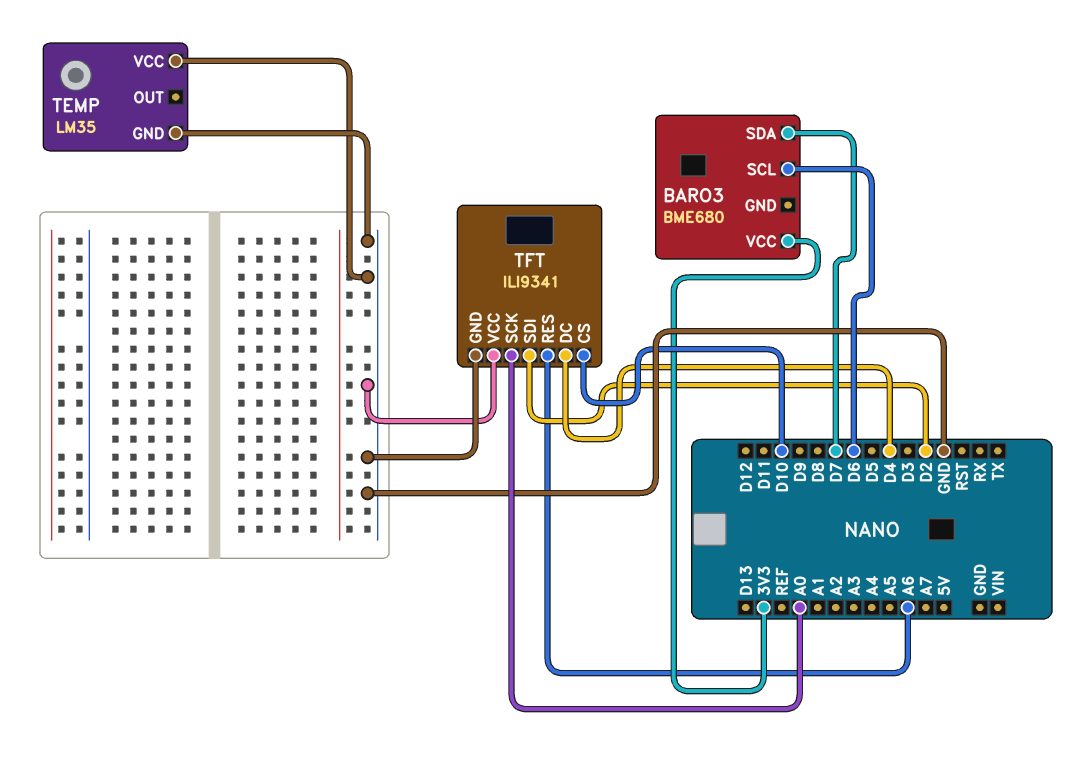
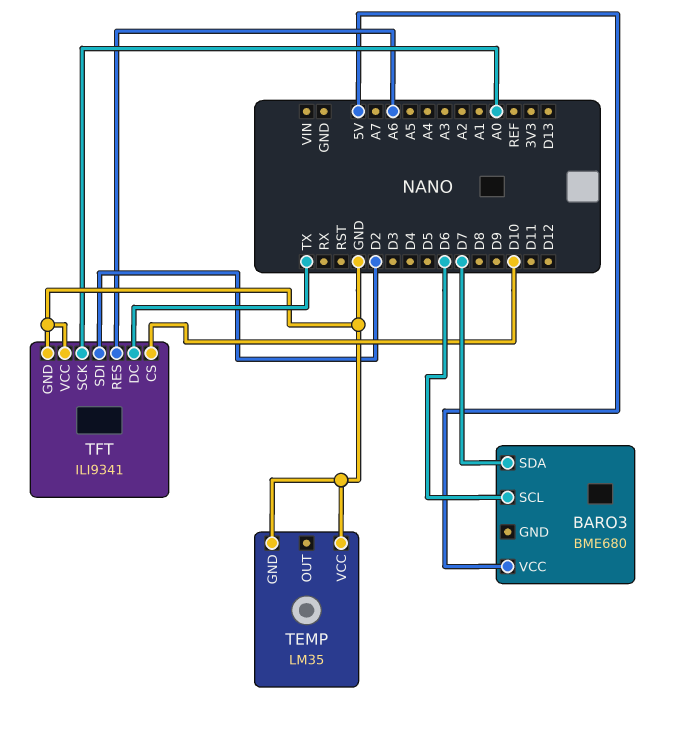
BARO3 pin VCC: 3V3 -> 5V
TFT pin DC: D4 -> TX

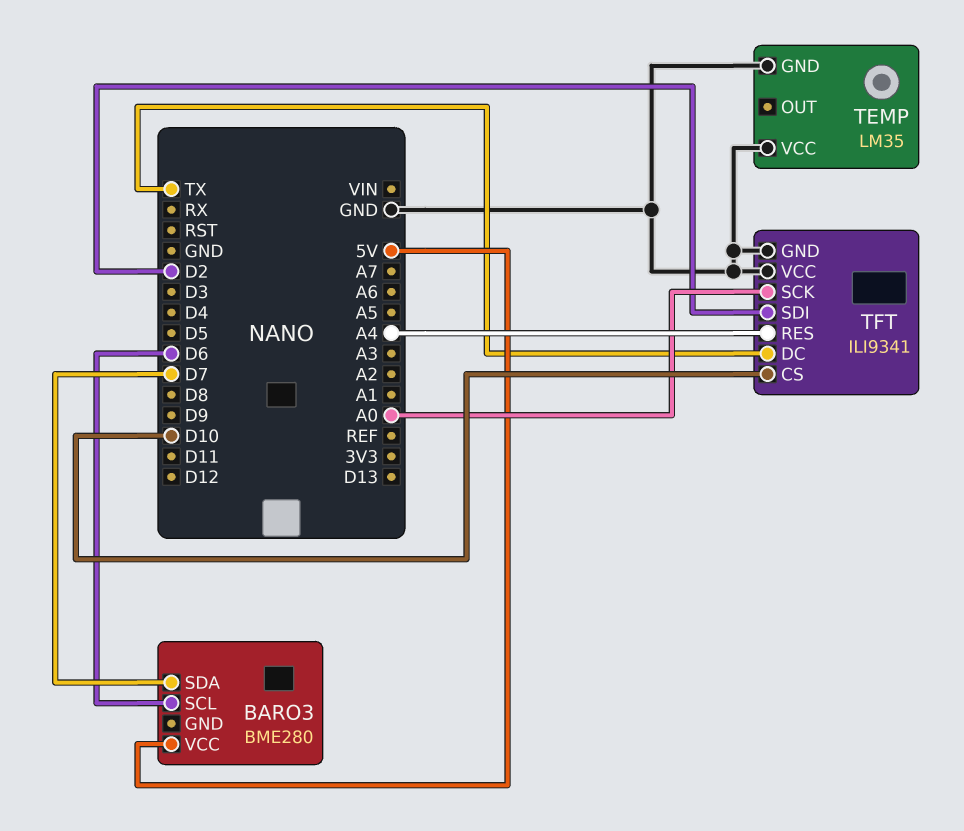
BARO3: BME680 -> BME280
TFT pin RES: A6 -> A4

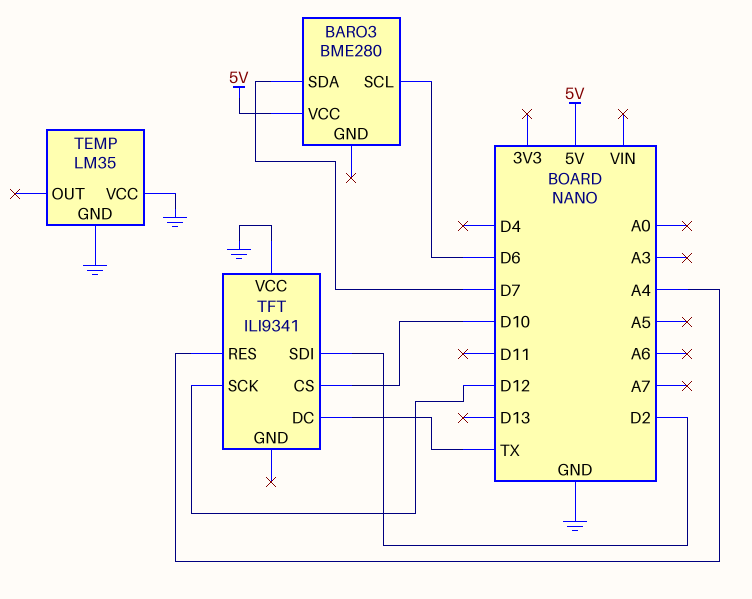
TFT pin GND: GND -> none
TFT pin SCK: A0 -> D12

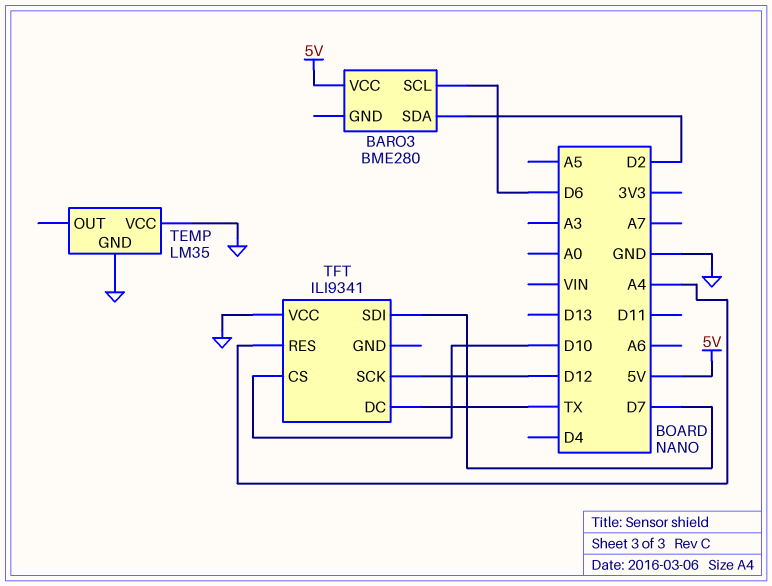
BARO3 pin SDA: D7 -> D2
TFT pin SDI: D2 -> D7

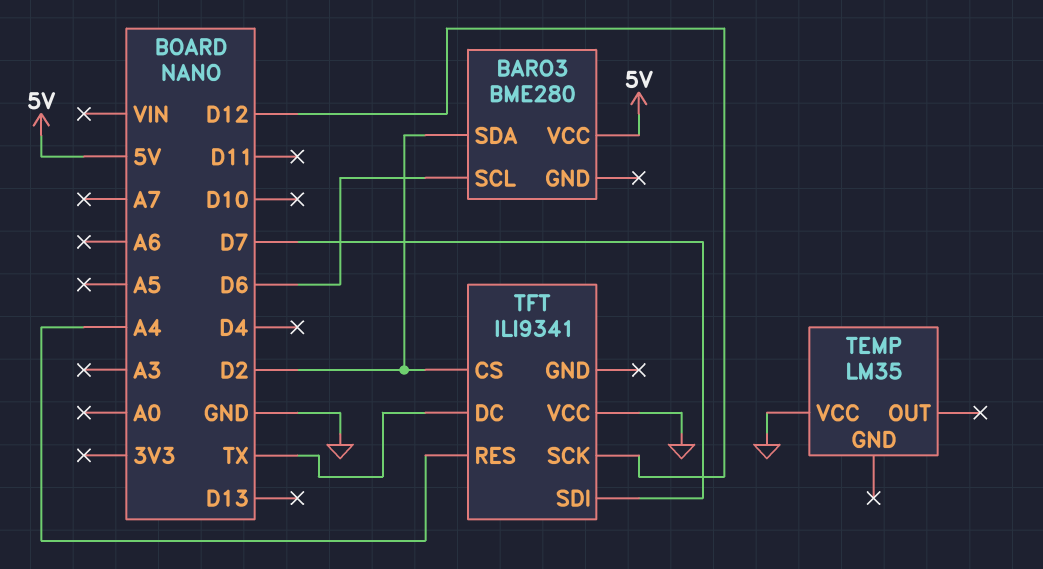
TEMP pin GND: GND -> none
TFT pin CS: D10 -> D2

